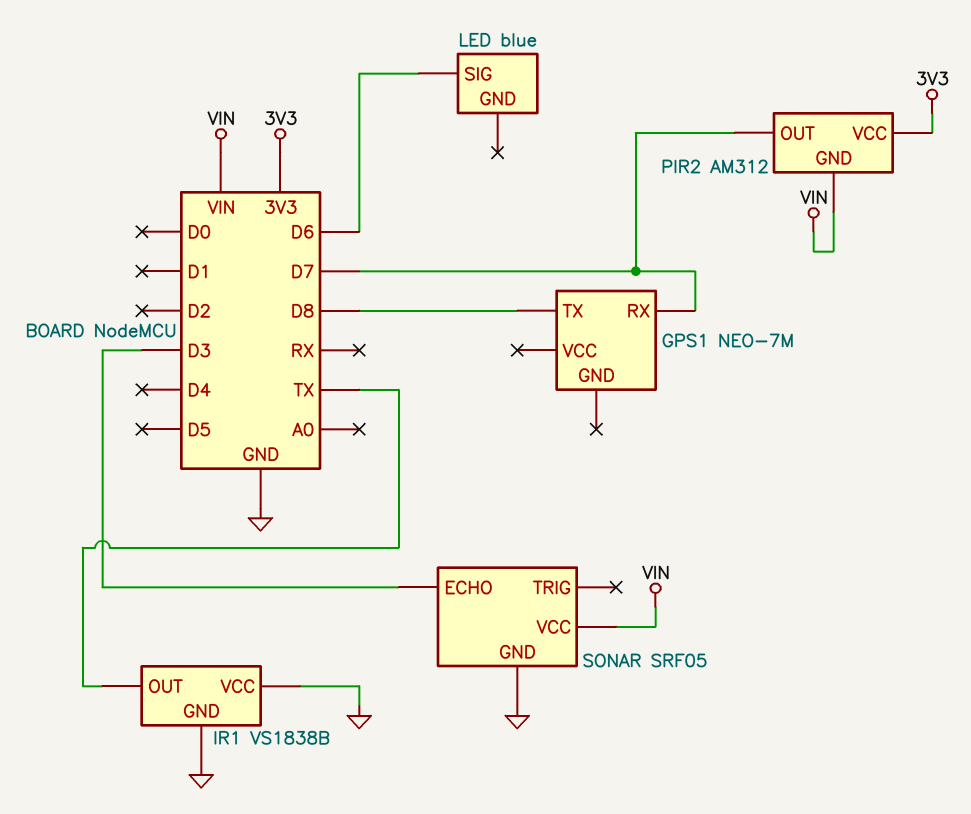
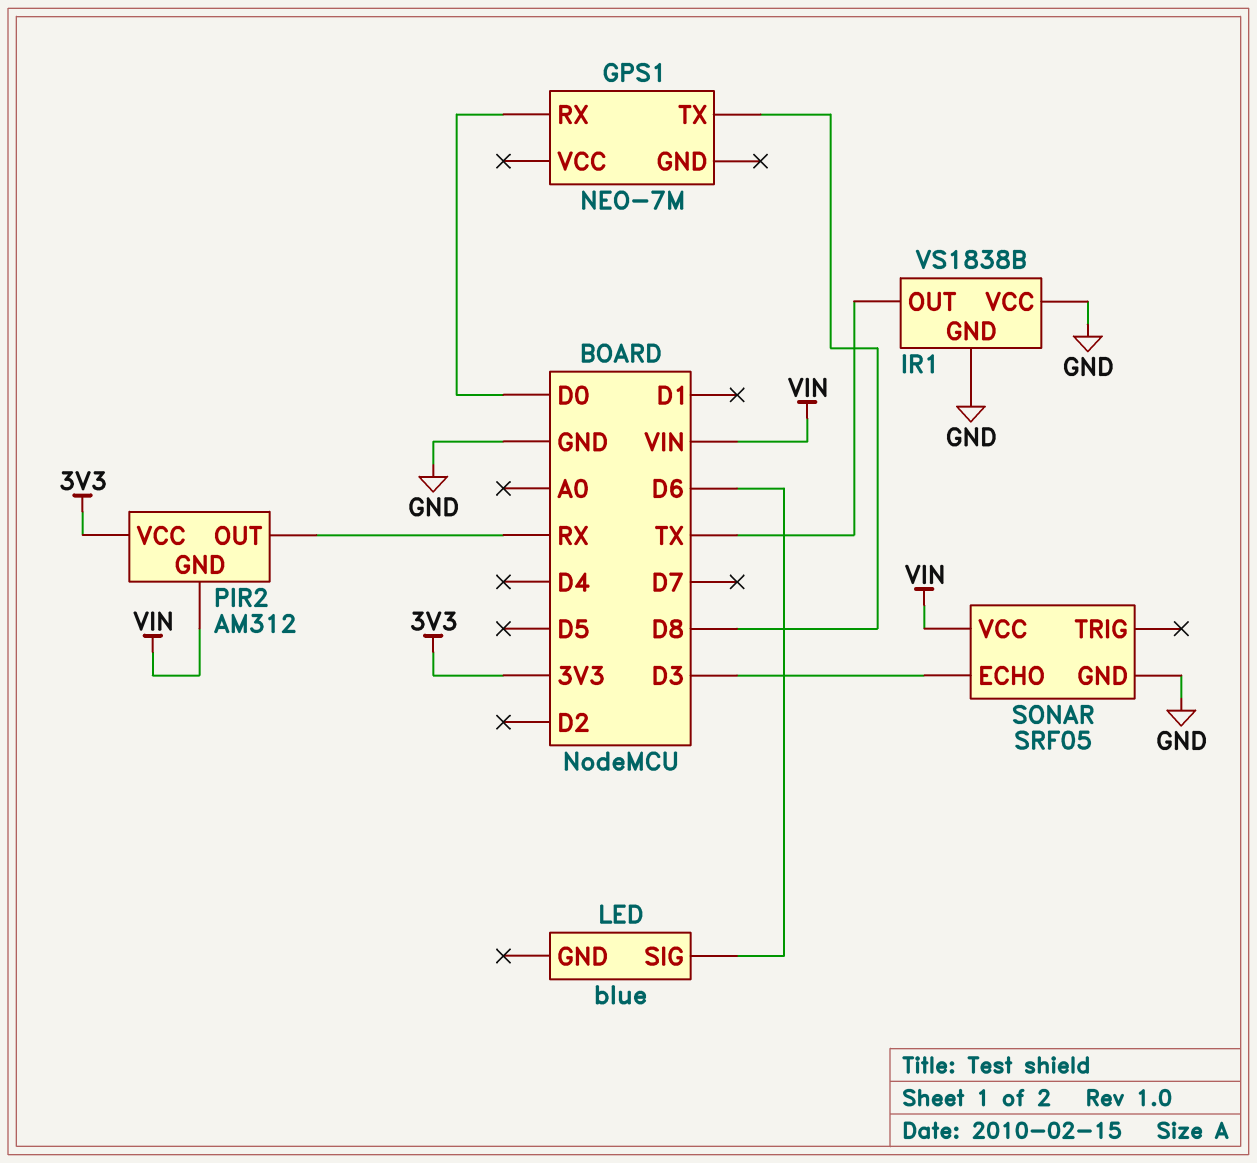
GPS1 pin RX: D7 -> D0
PIR2 pin OUT: D7 -> RX

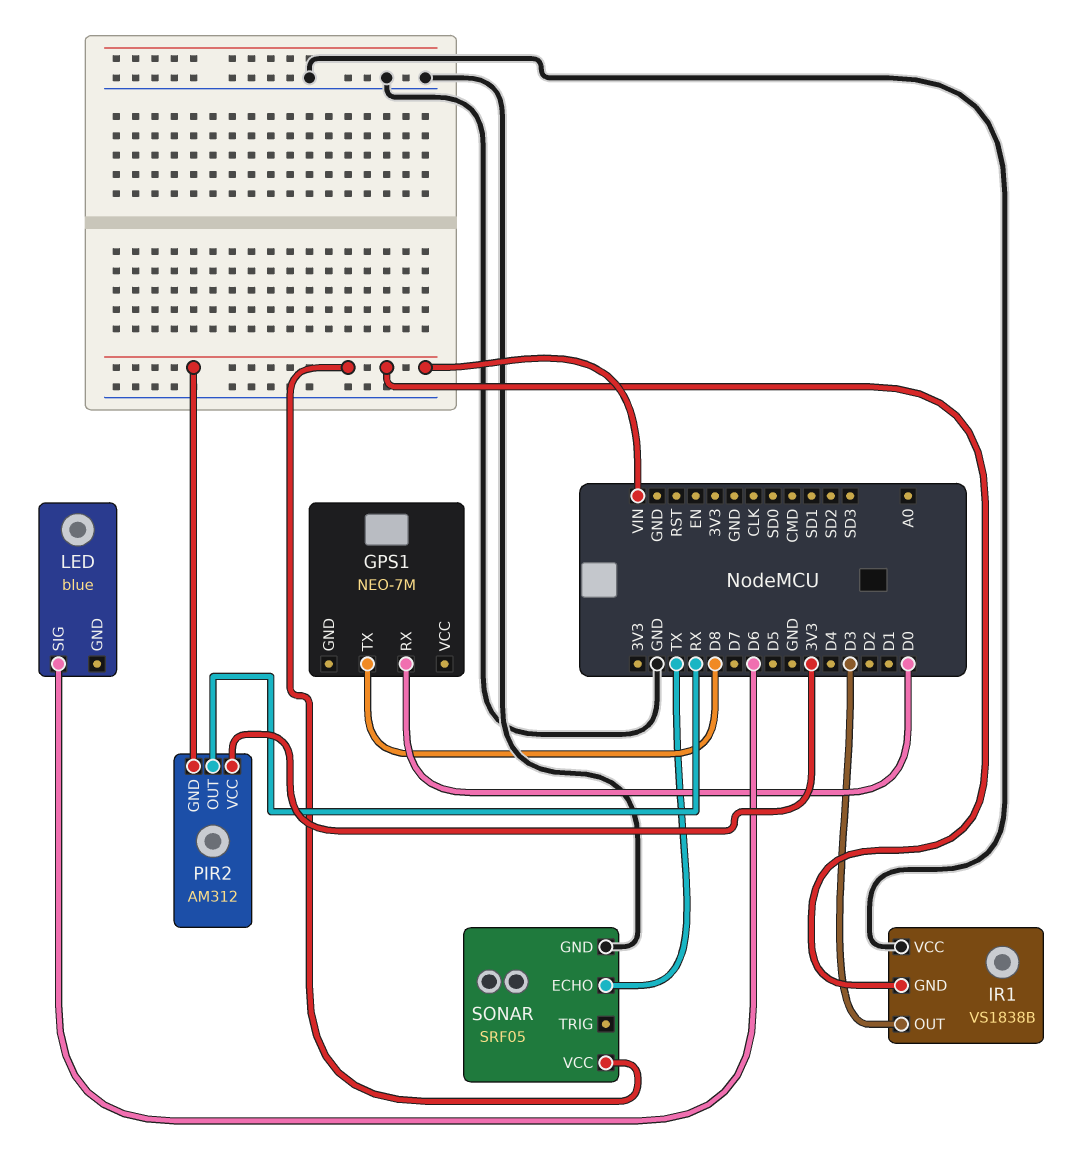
IR1 pin GND: GND -> VIN
IR1 pin OUT: TX -> D3
SONAR pin ECHO: D3 -> TX

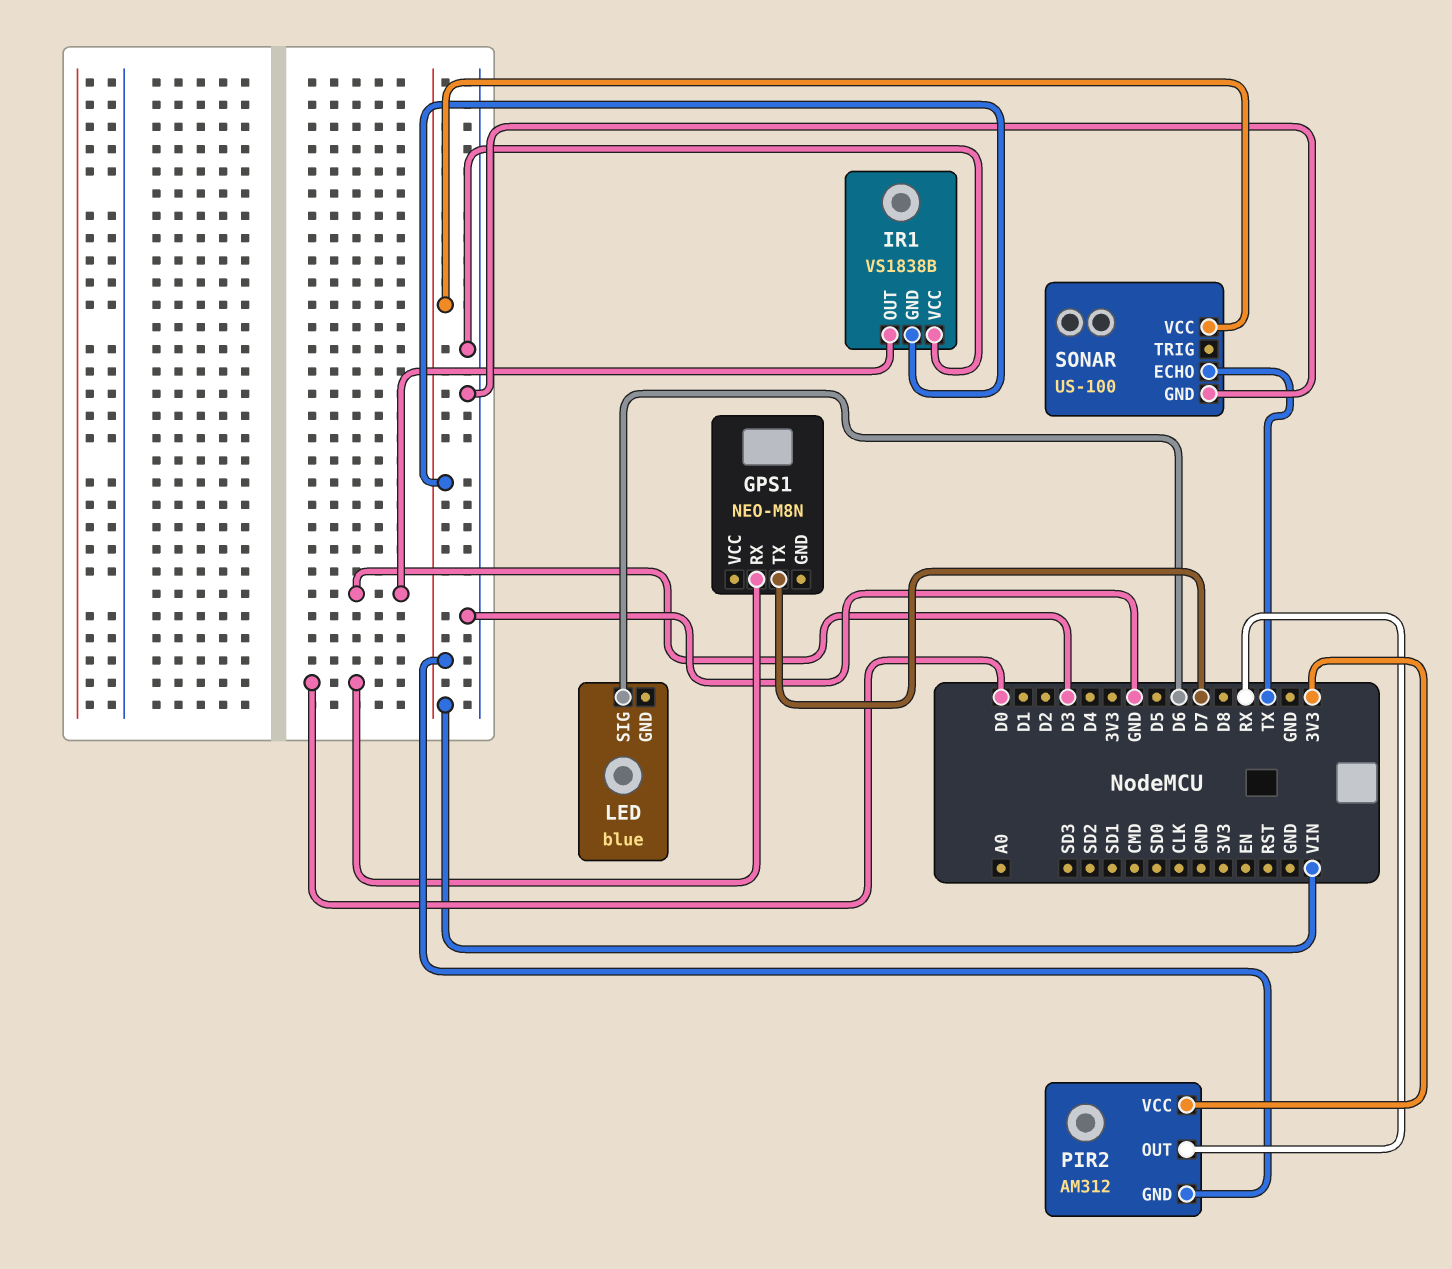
GPS1: NEO-7M -> NEO-M8N
GPS1 pin TX: D8 -> D7
SONAR: SRF05 -> US-100

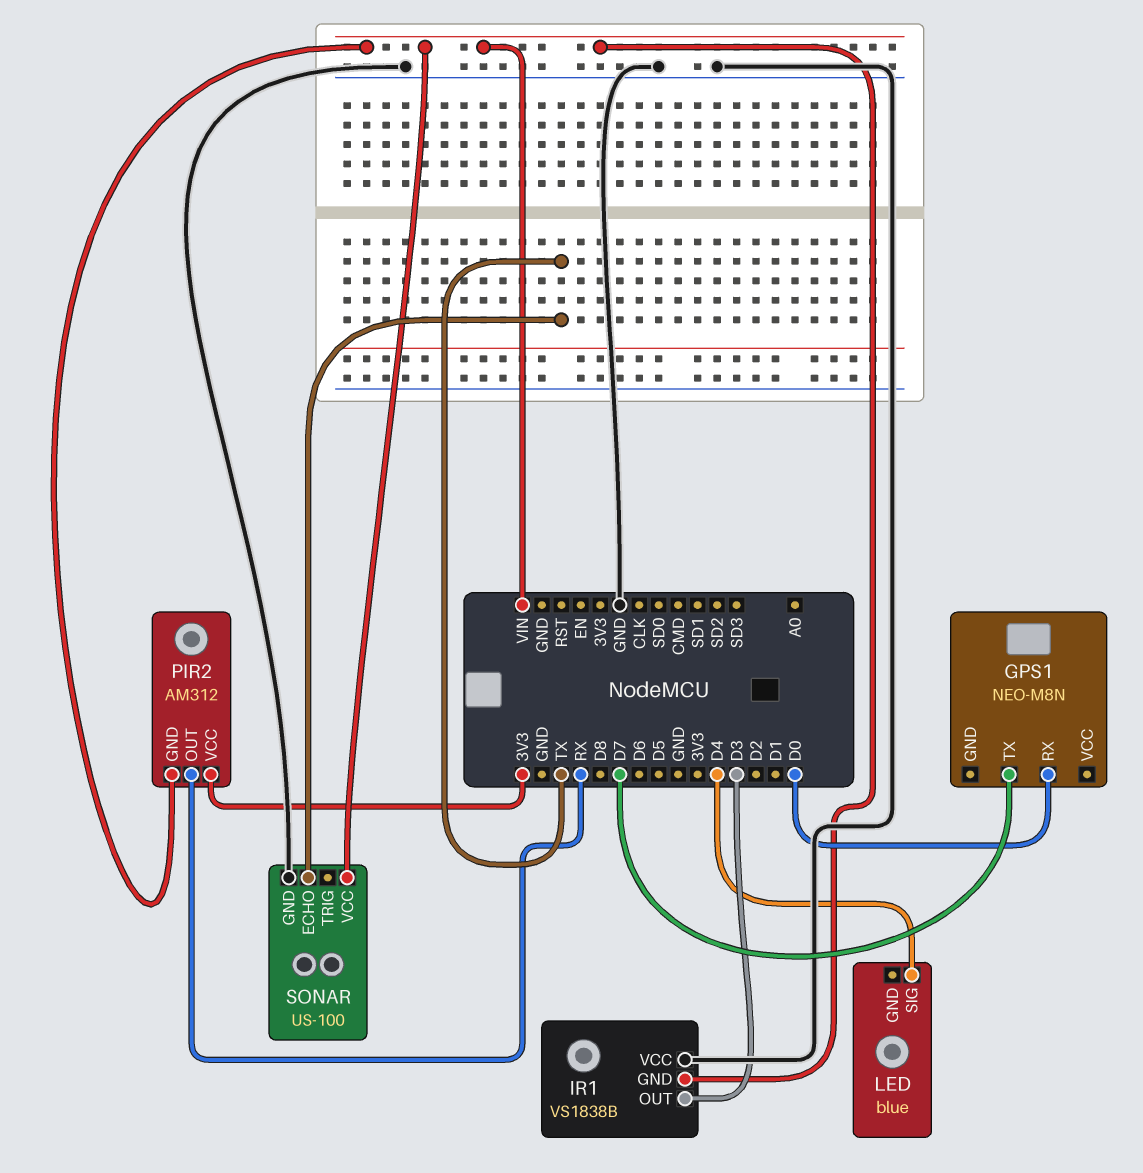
LED pin SIG: D6 -> D4

